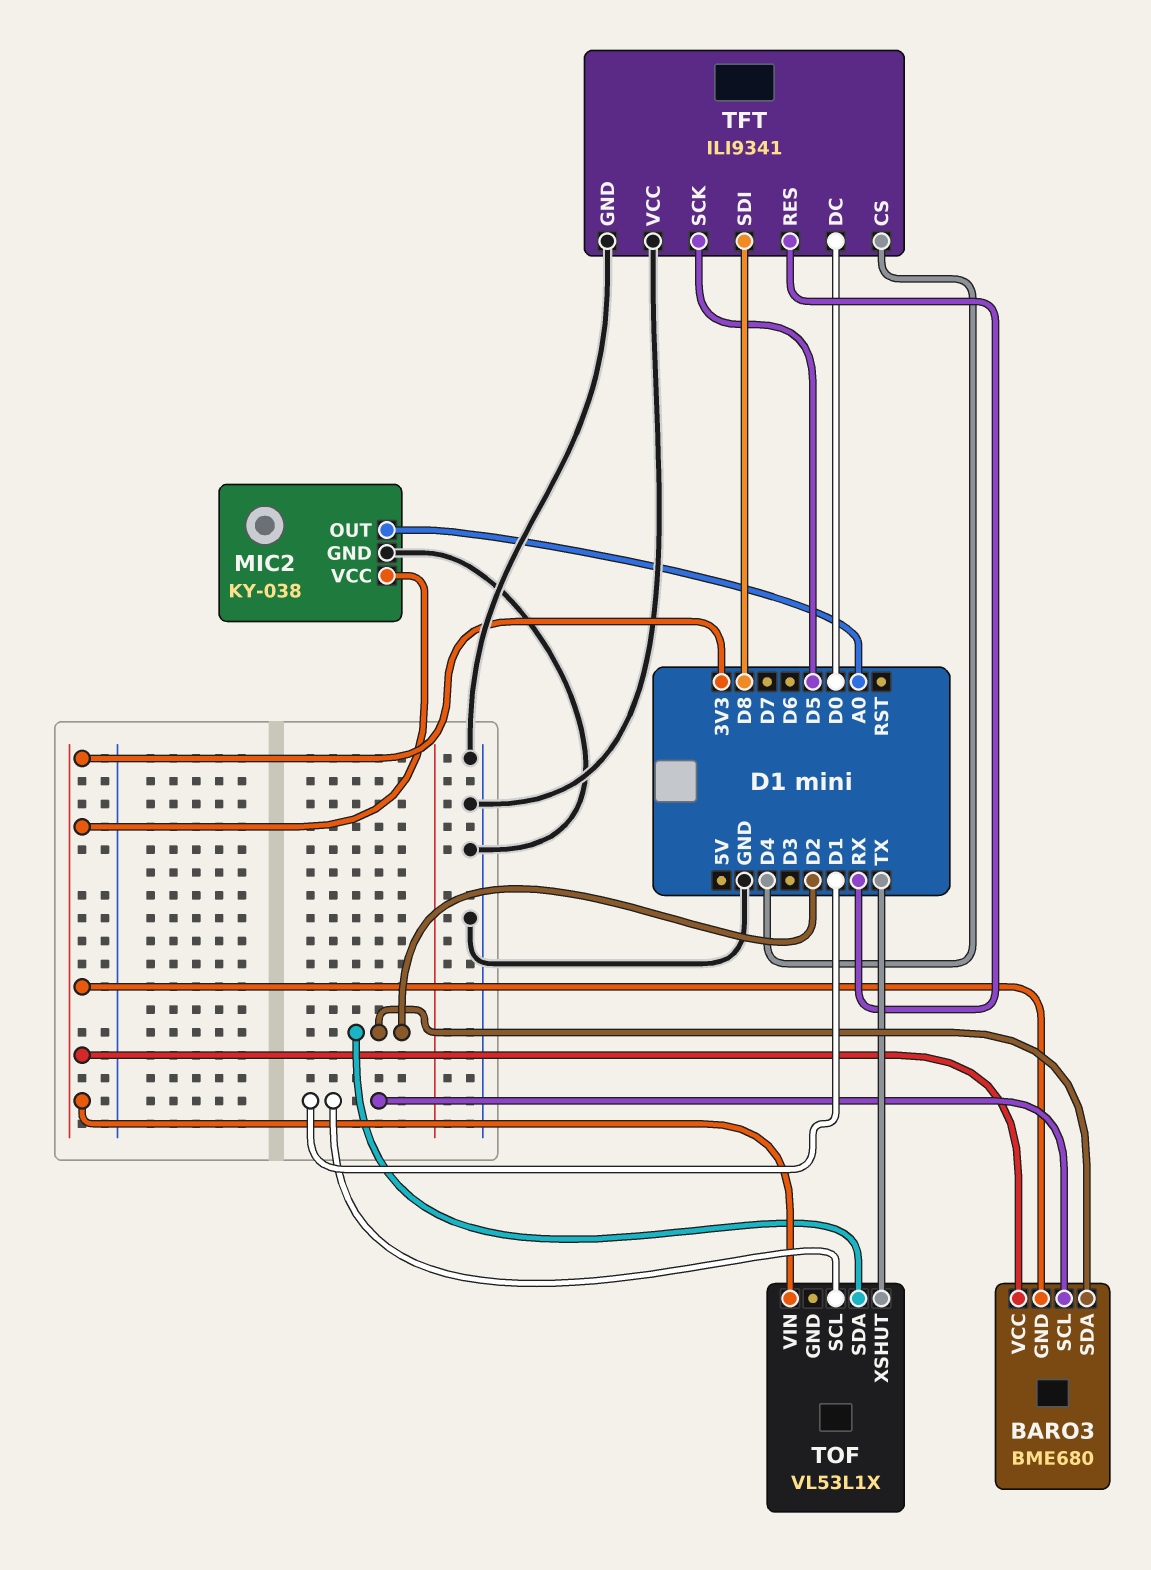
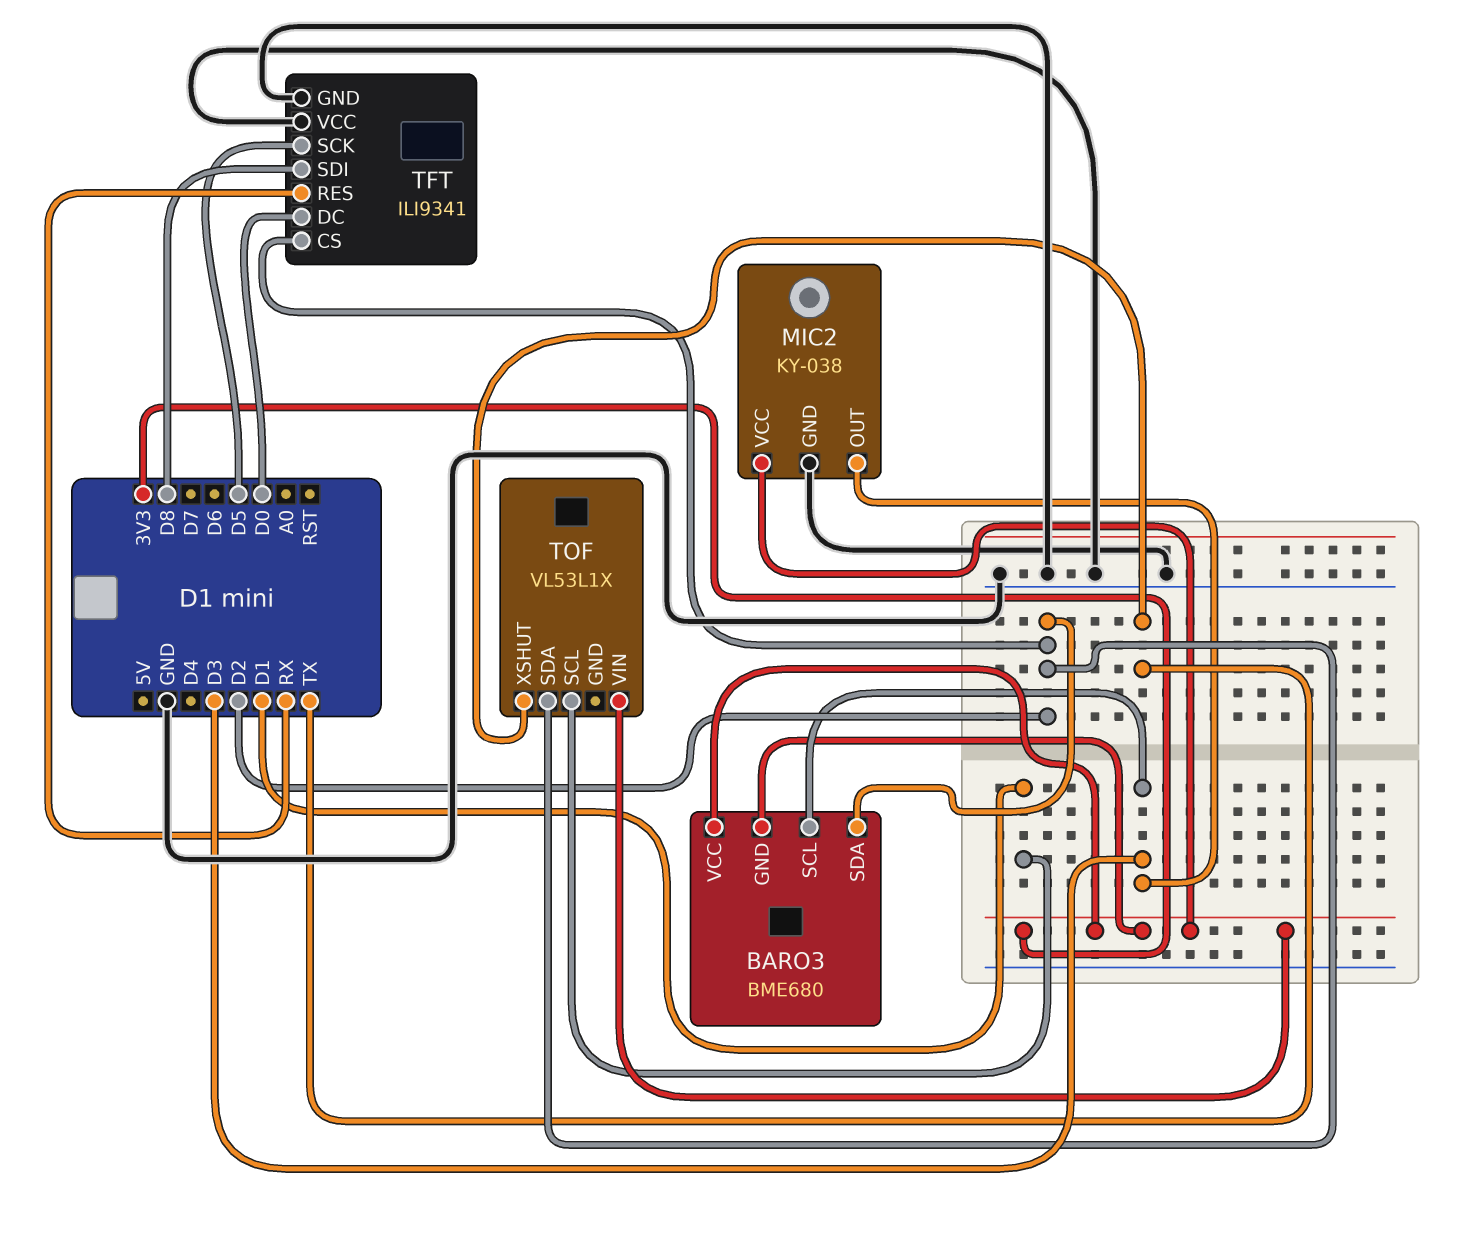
BARO3 pin SCL: D1 -> D3
MIC2 pin OUT: A0 -> D3
TFT pin CS: D4 -> D2

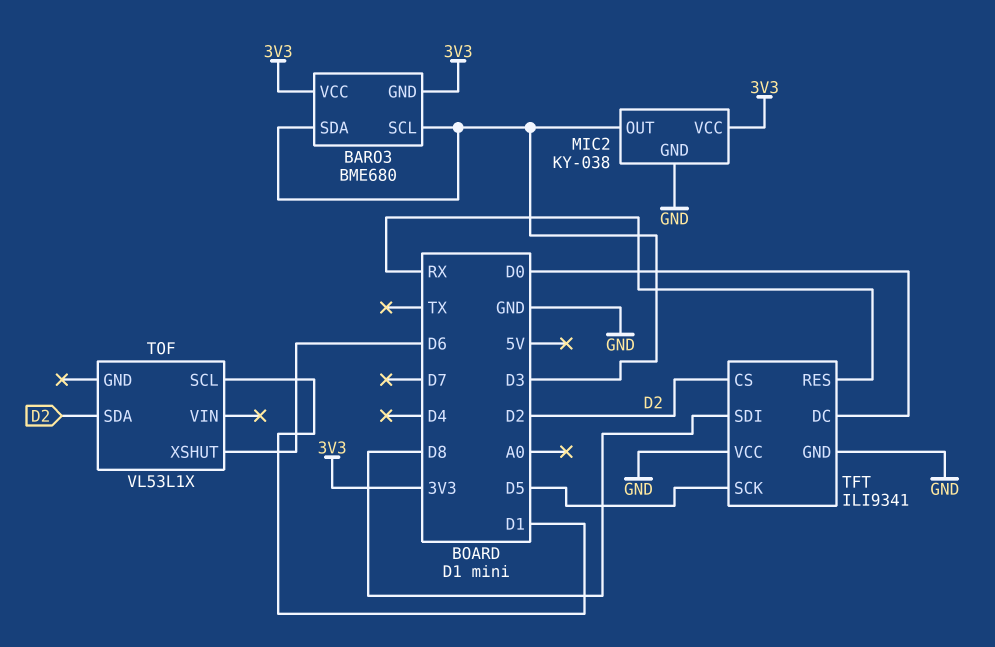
BARO3 pin SDA: D2 -> D3
TOF pin VIN: 3V3 -> none
TOF pin XSHUT: TX -> D6

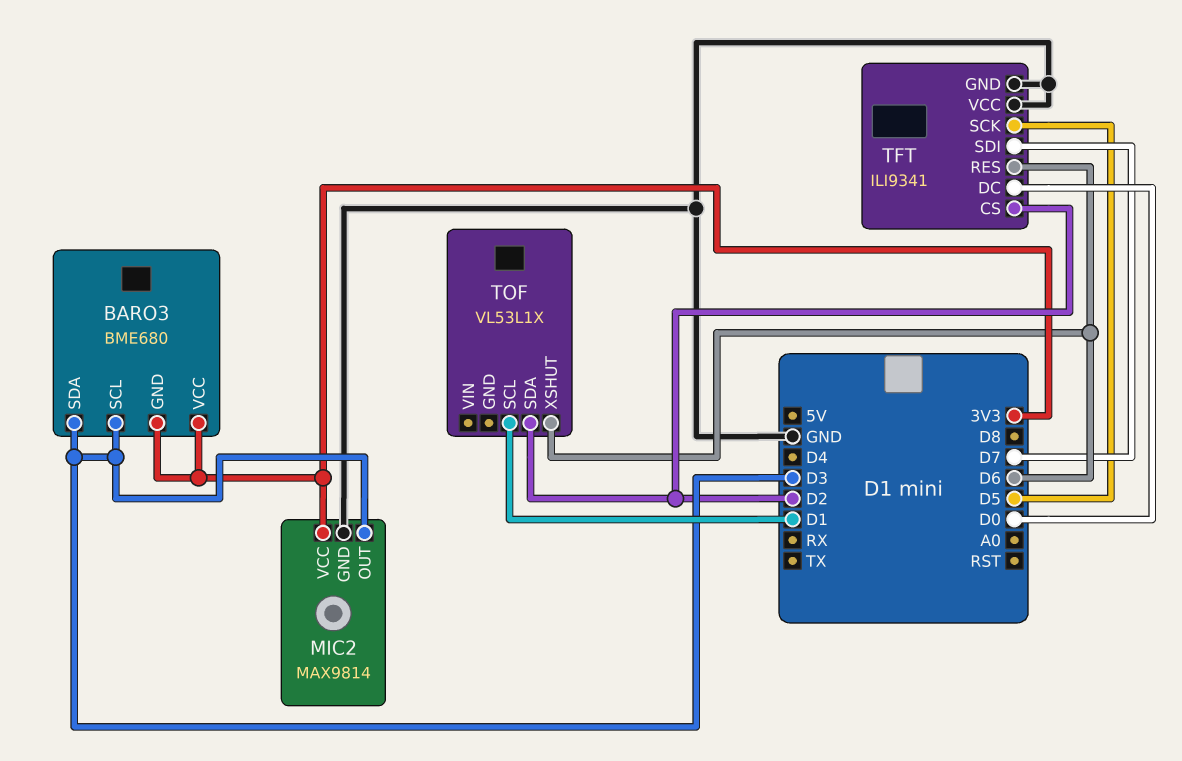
MIC2: KY-038 -> MAX9814
TFT pin RES: RX -> D6
TFT pin SDI: D8 -> D7

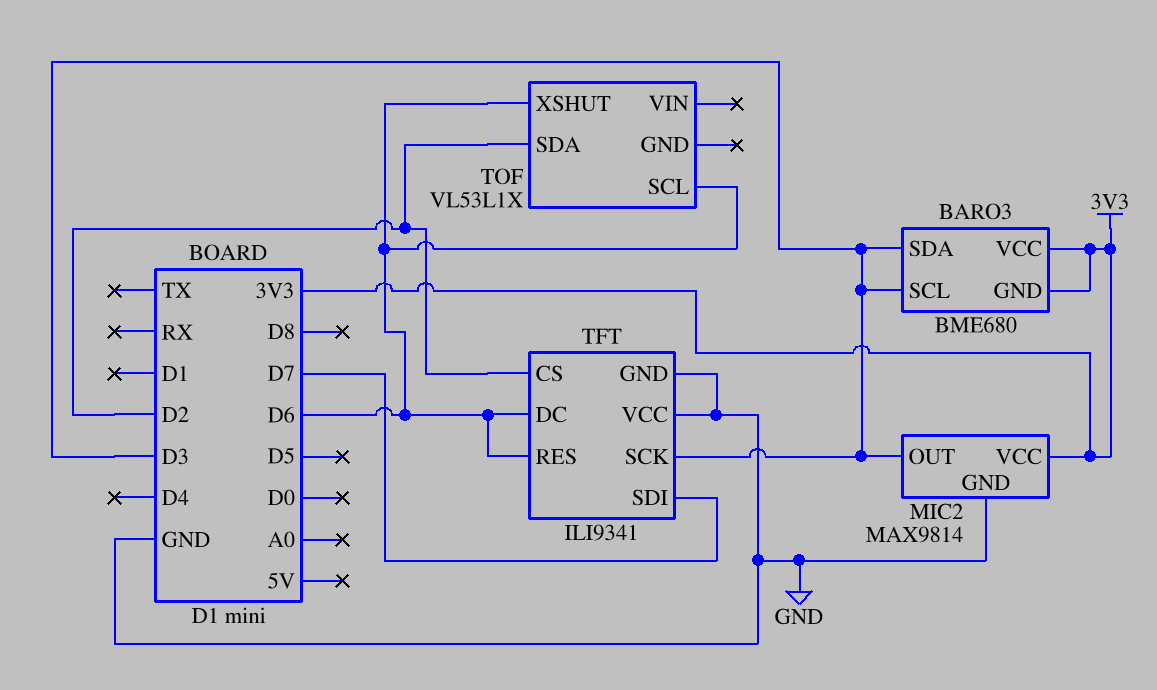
TFT pin DC: D0 -> D6
TFT pin SCK: D5 -> D3
TOF pin SCL: D1 -> D6

